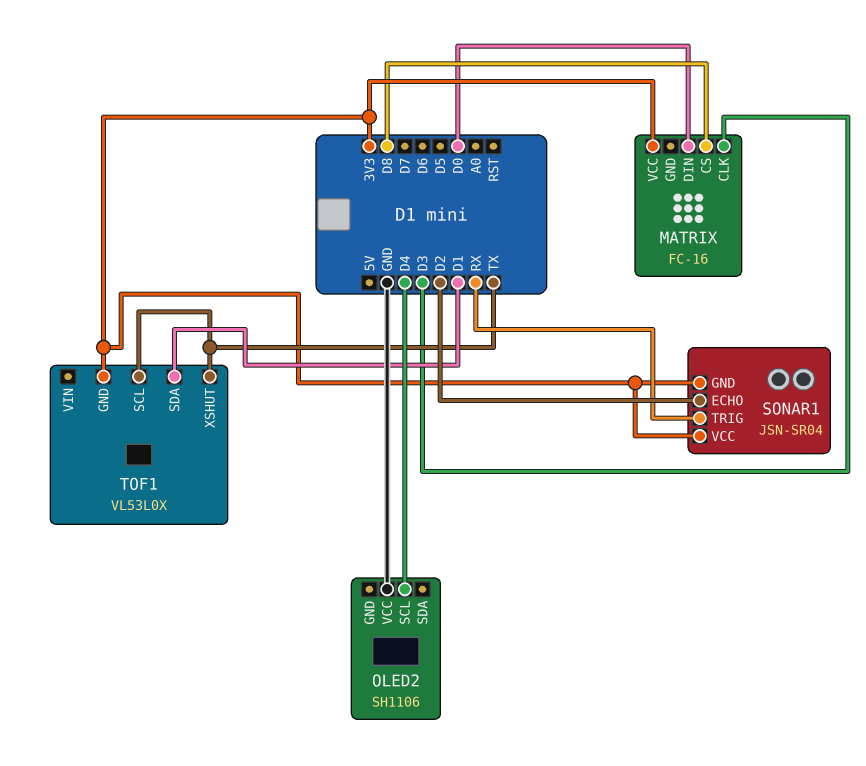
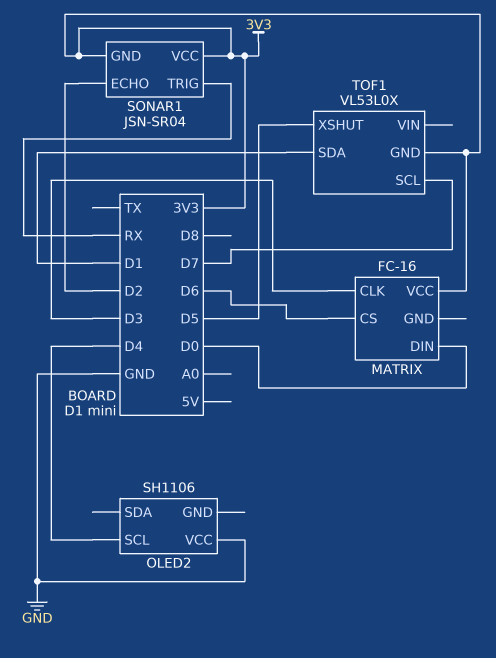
MATRIX pin CS: D8 -> D6
TOF1 pin SCL: TX -> D7
TOF1 pin XSHUT: TX -> D5

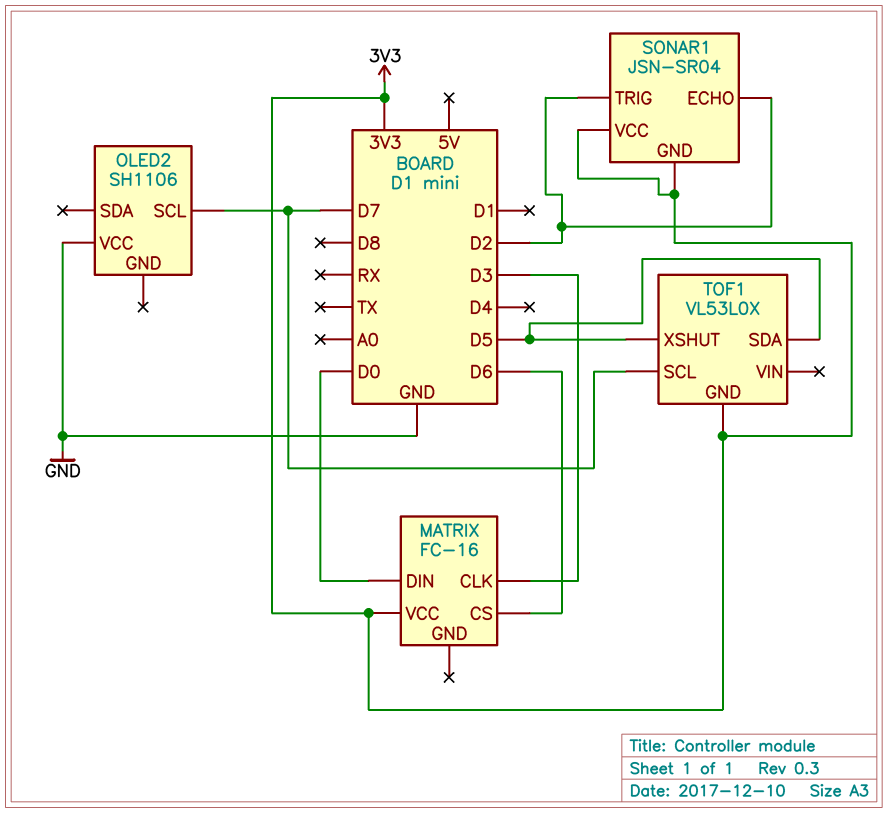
OLED2 pin SCL: D4 -> D7
SONAR1 pin TRIG: RX -> D2
TOF1 pin SDA: D1 -> D5

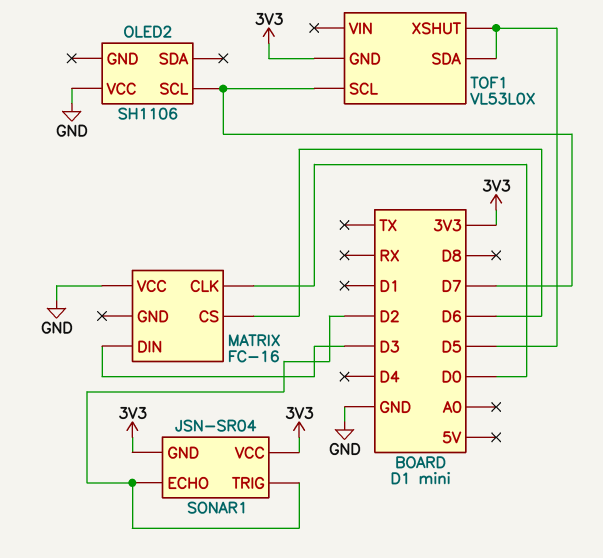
MATRIX pin CLK: D3 -> D0
MATRIX pin DIN: D0 -> D3
MATRIX pin VCC: 3V3 -> GND

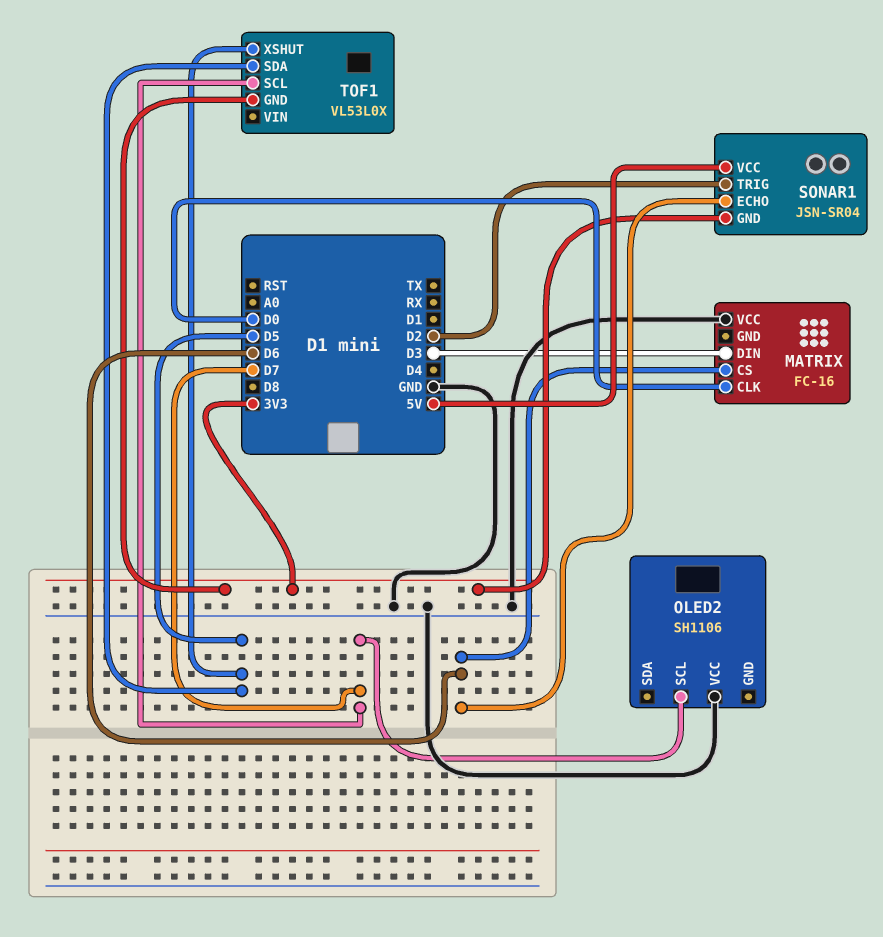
SONAR1 pin ECHO: D2 -> D6
SONAR1 pin VCC: 3V3 -> 5V

